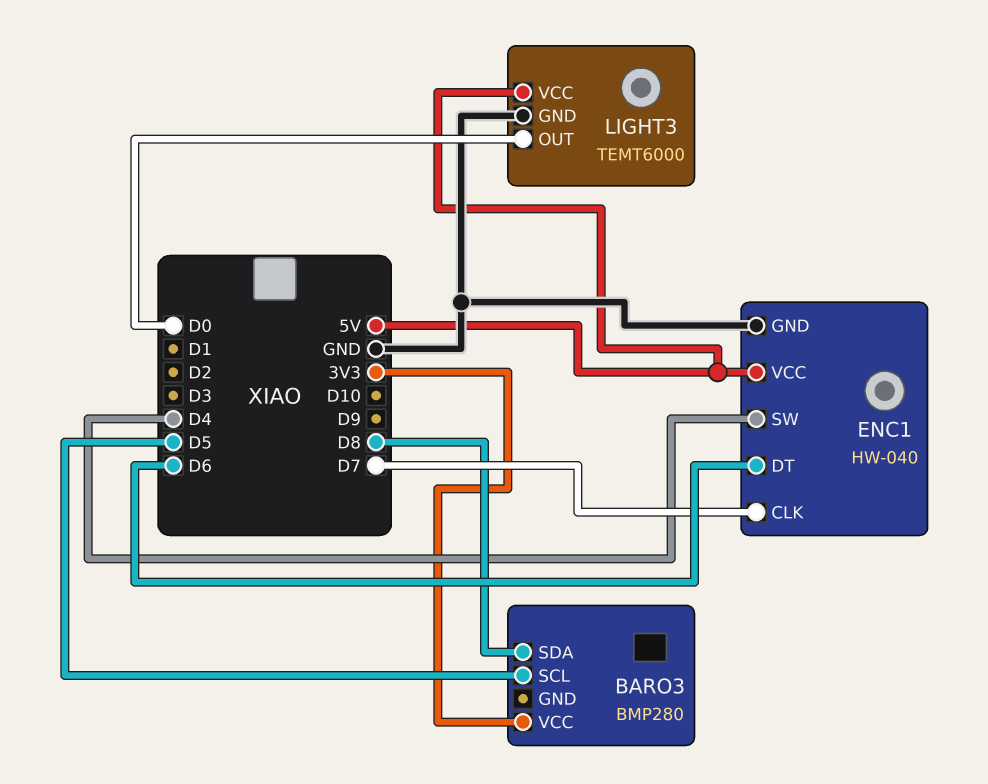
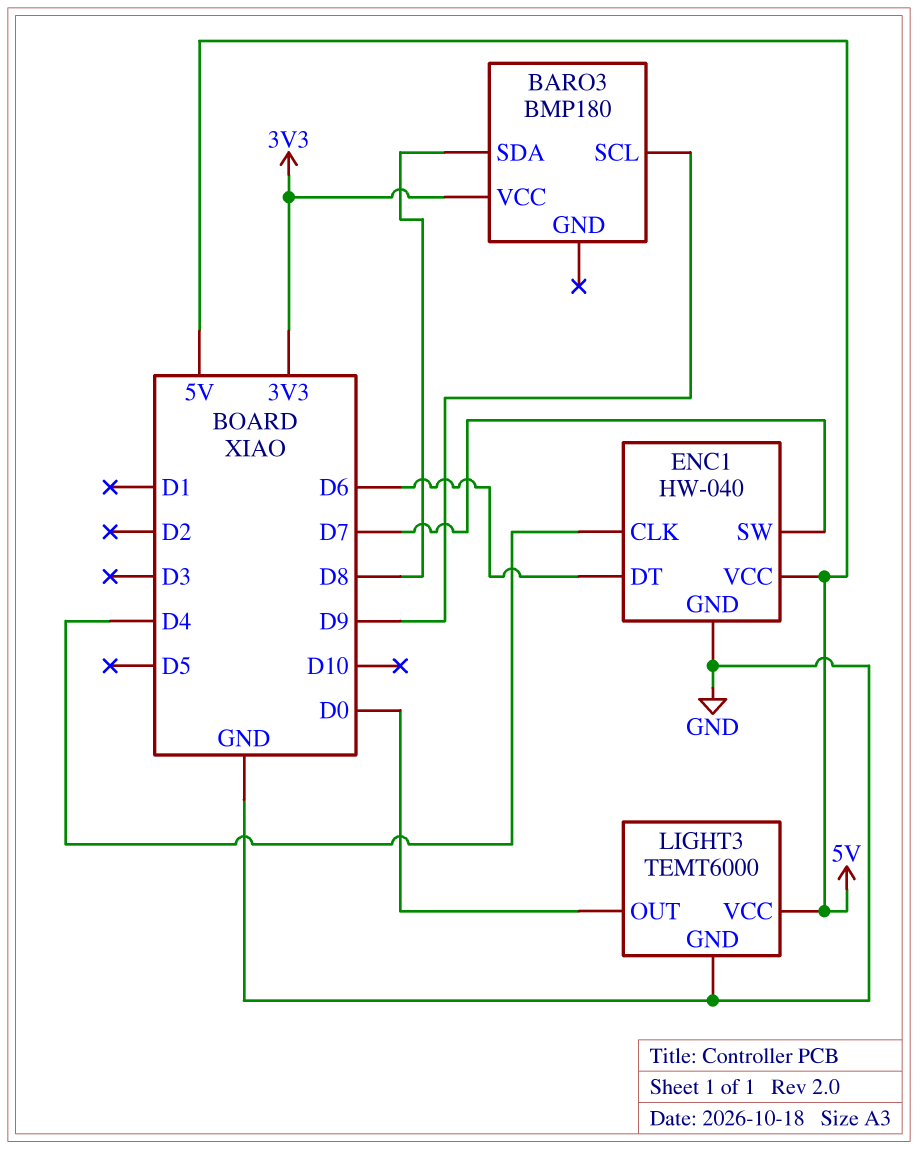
BARO3: BMP280 -> BMP180
BARO3 pin SCL: D5 -> D9
ENC1 pin CLK: D7 -> D4
ENC1 pin SW: D4 -> D7

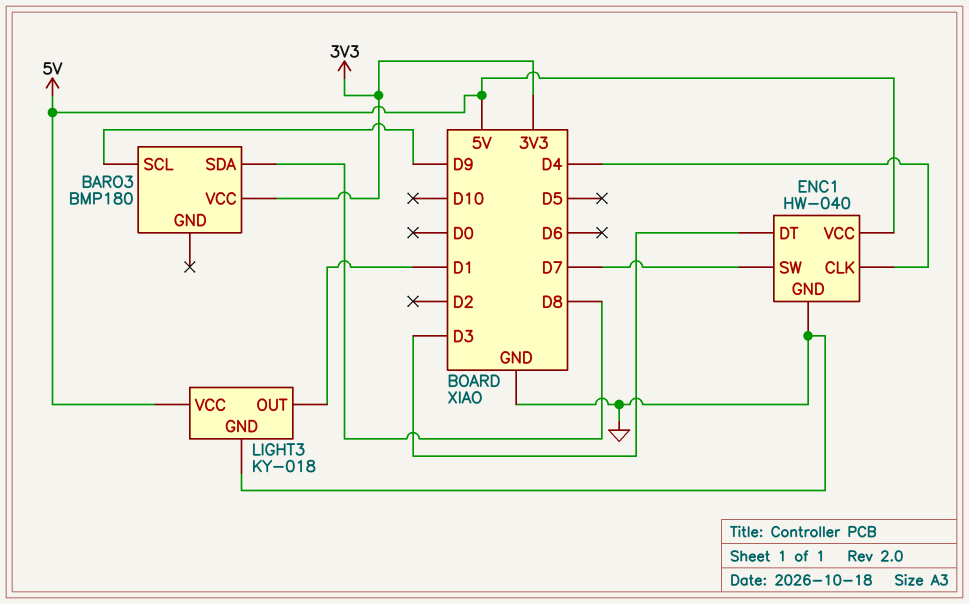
ENC1 pin DT: D6 -> D3
LIGHT3: TEMT6000 -> KY-018
LIGHT3 pin OUT: D0 -> D1

